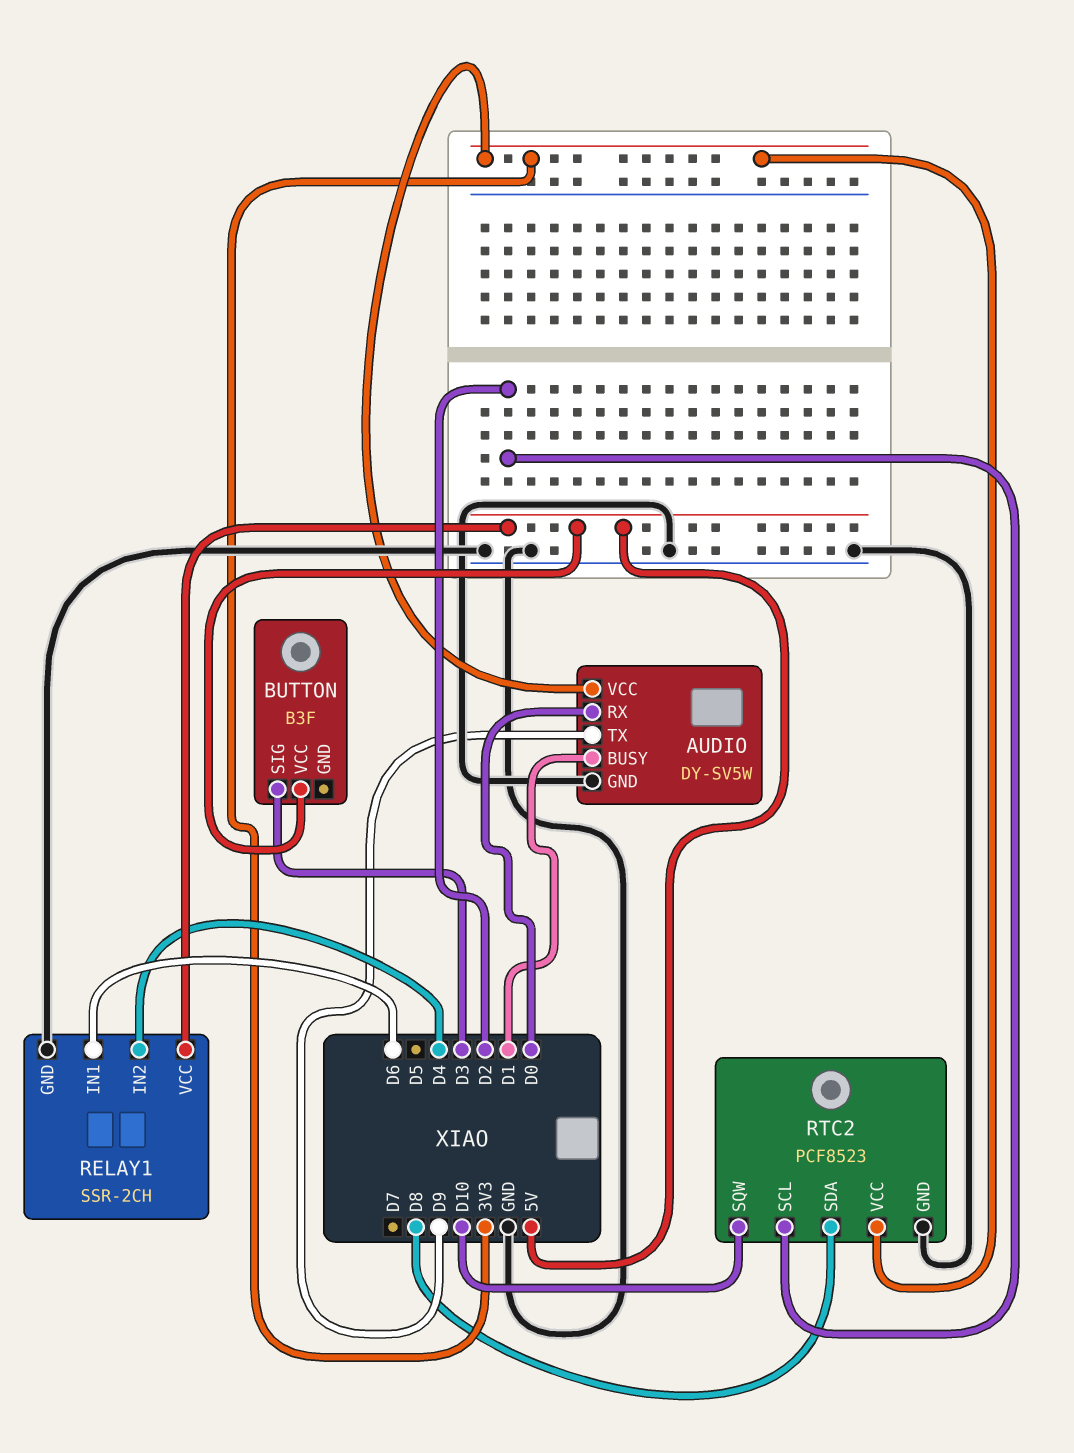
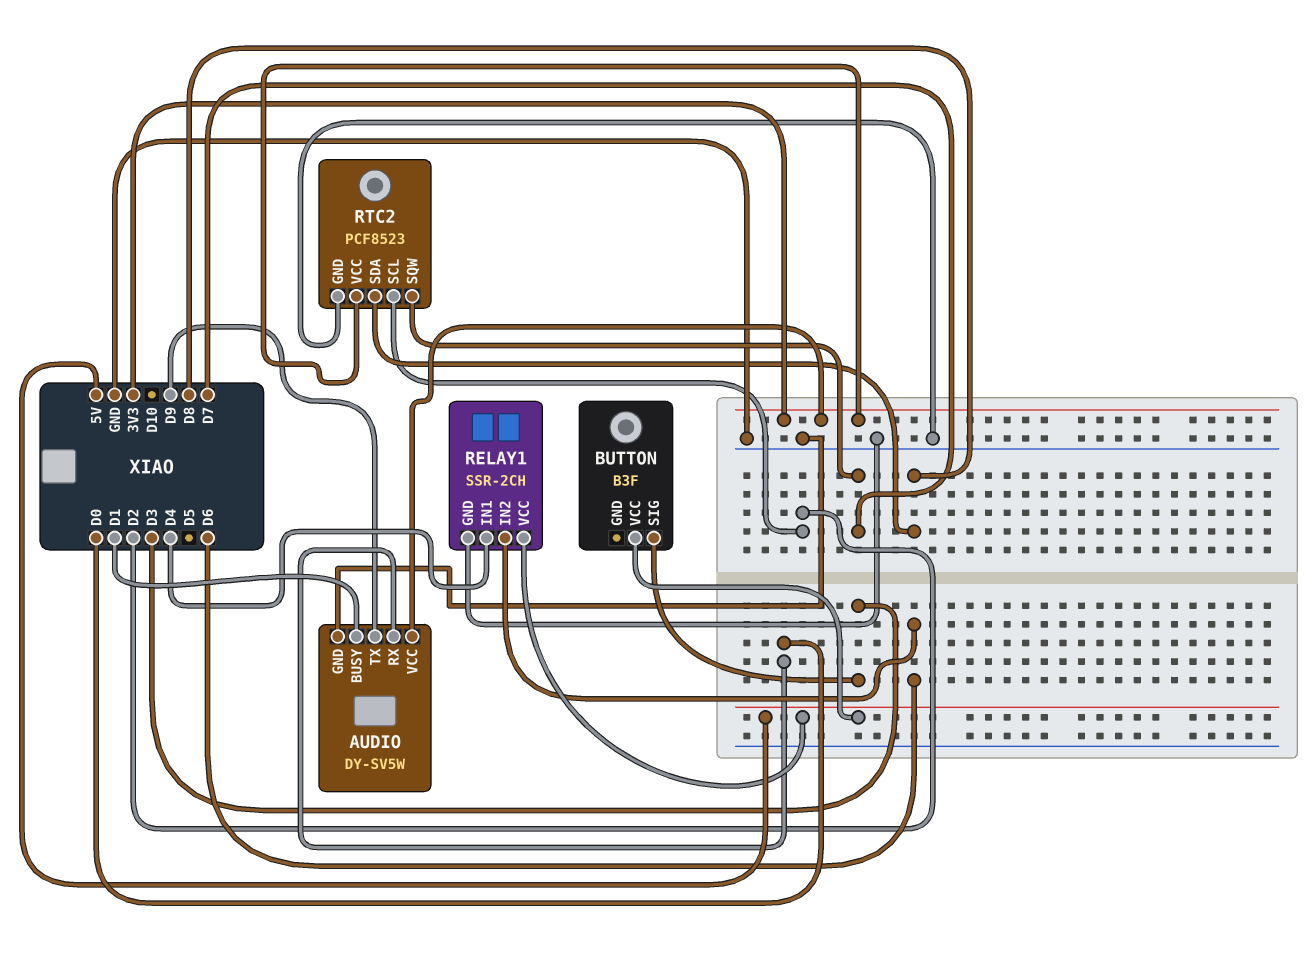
RELAY1 pin IN1: D6 -> D4
RELAY1 pin IN2: D4 -> D6
RTC2 pin SQW: D10 -> D7

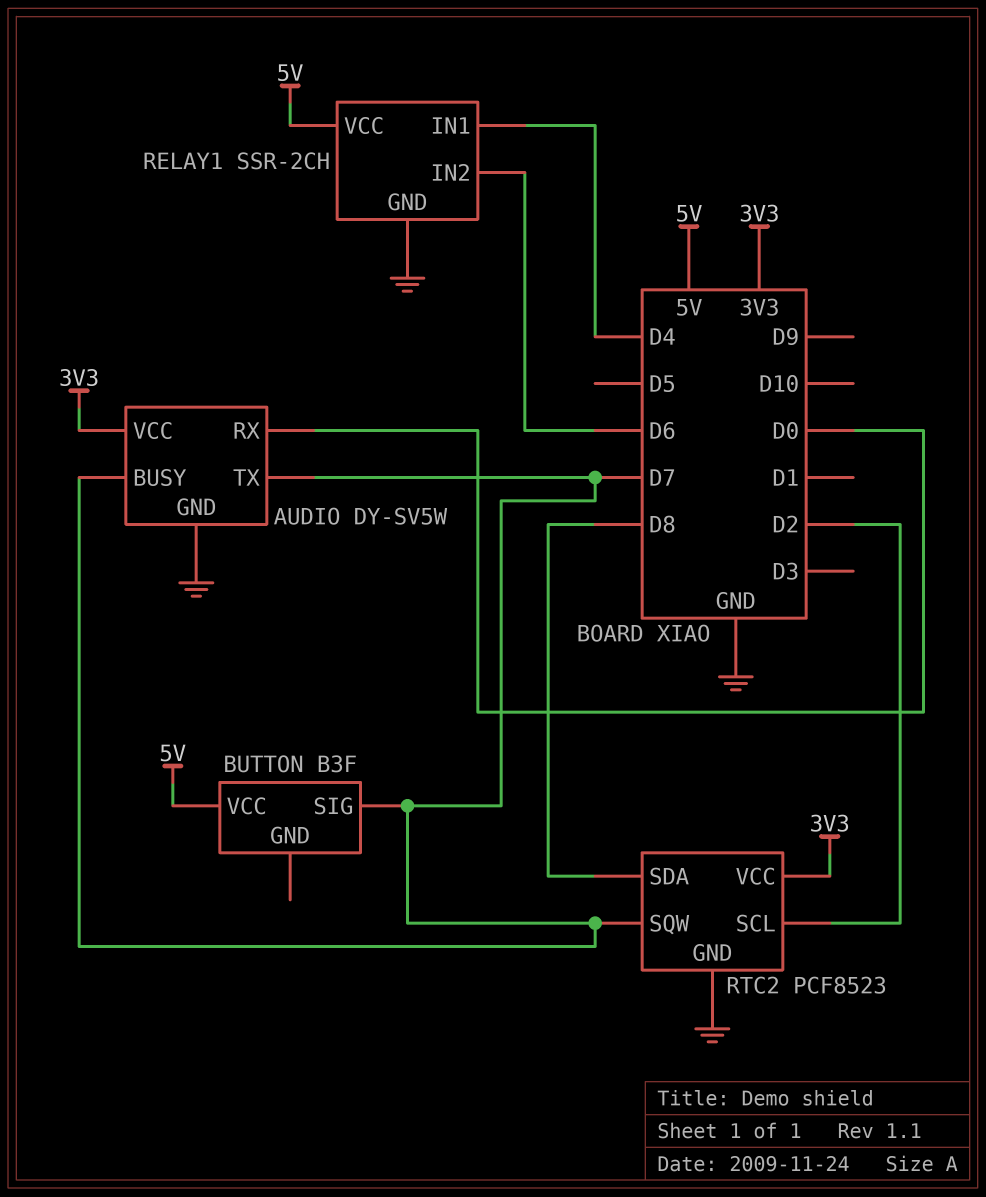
AUDIO pin BUSY: D1 -> D7
AUDIO pin TX: D9 -> D7
BUTTON pin SIG: D3 -> D7

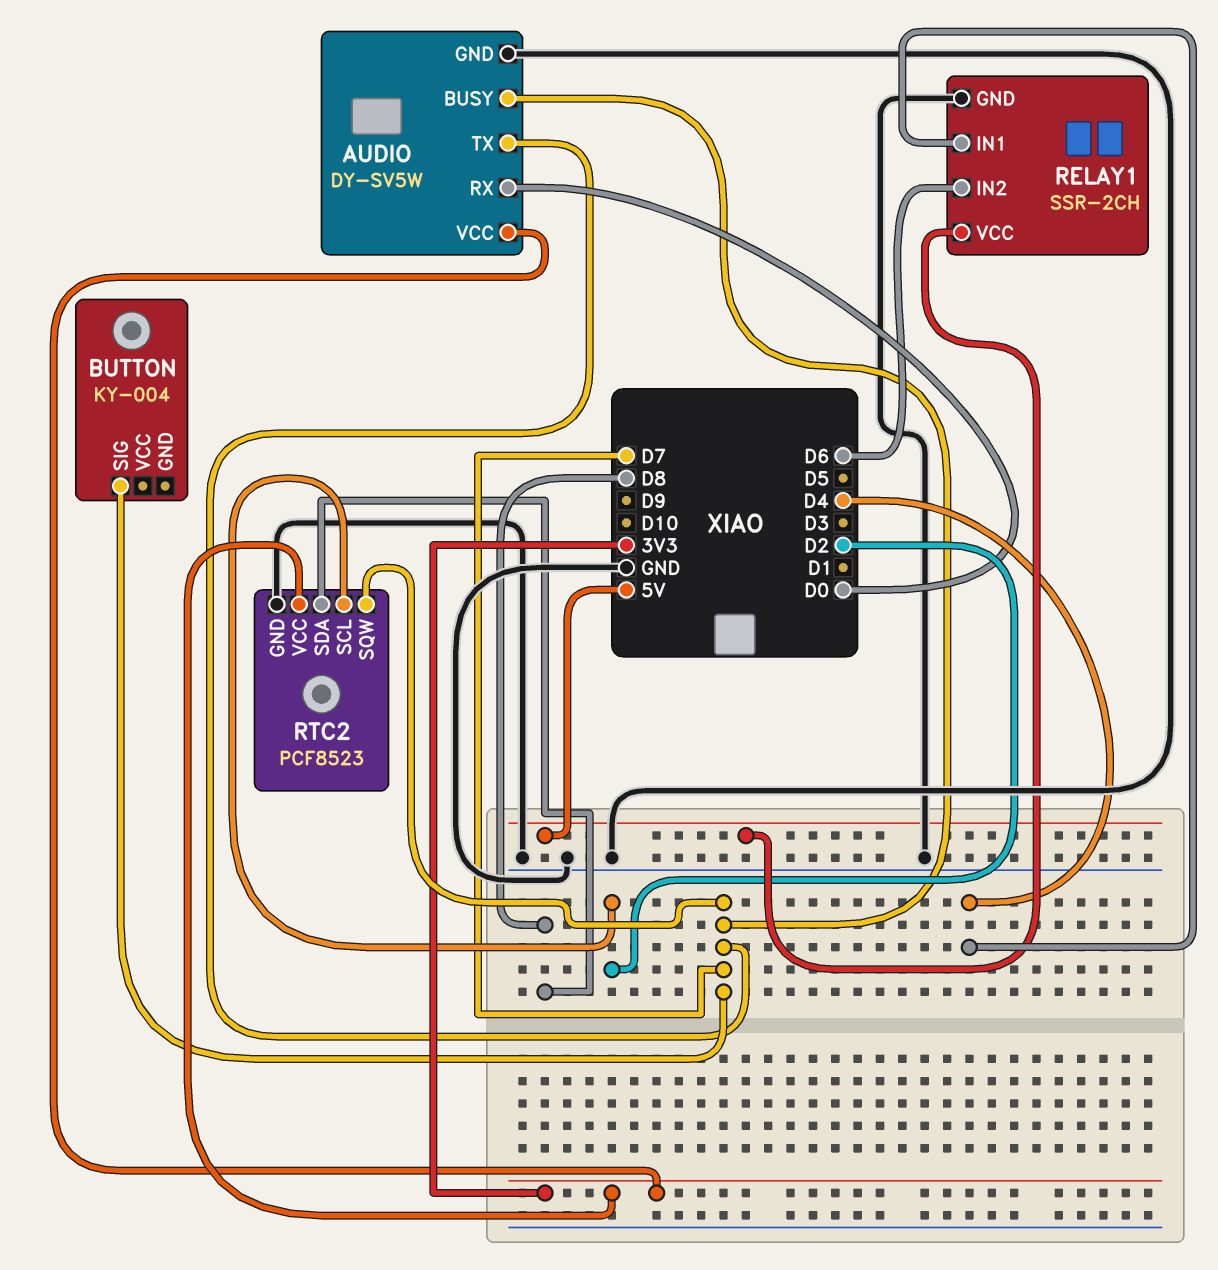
BUTTON: B3F -> KY-004
BUTTON pin VCC: 5V -> none

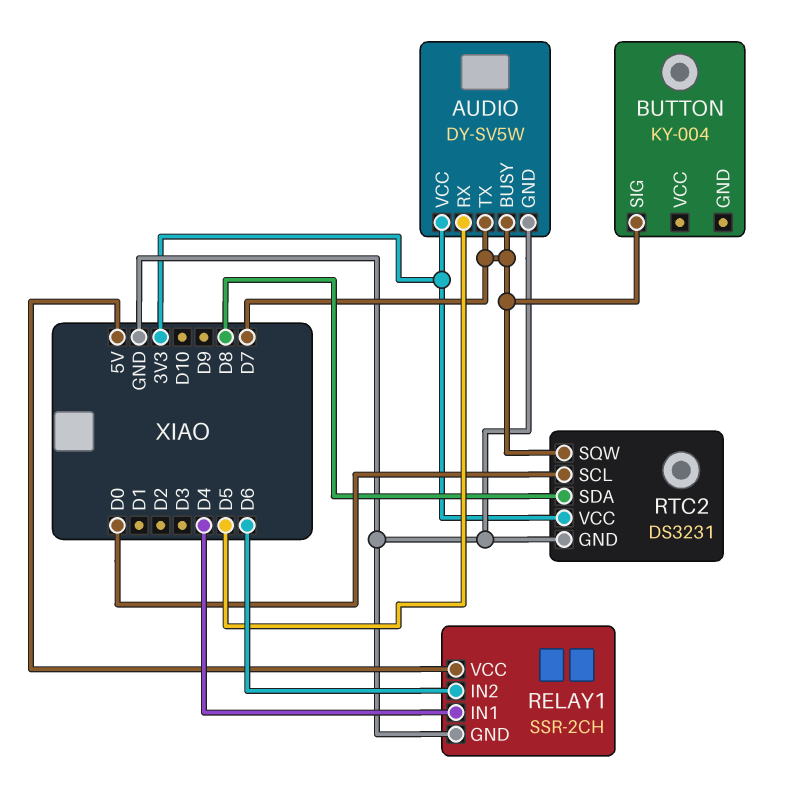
AUDIO pin RX: D0 -> D5
RTC2: PCF8523 -> DS3231
RTC2 pin SCL: D2 -> D0

